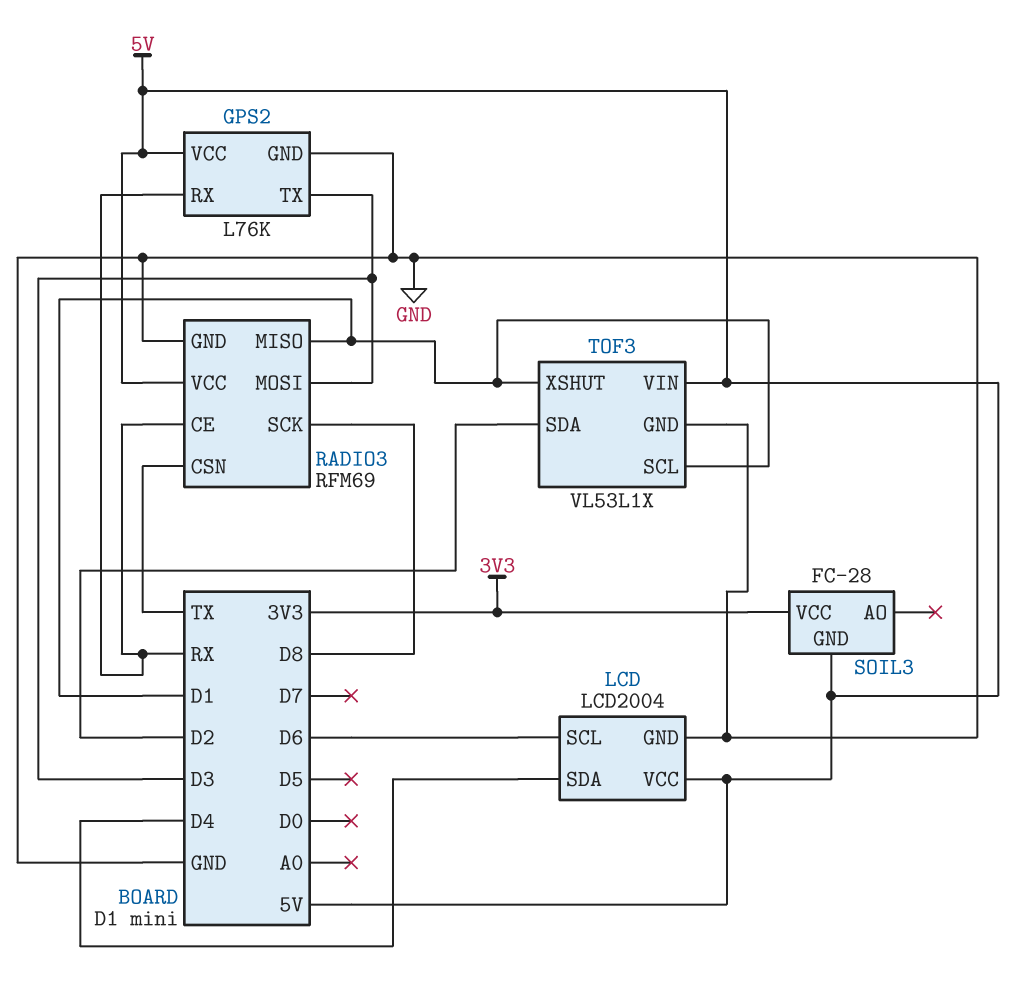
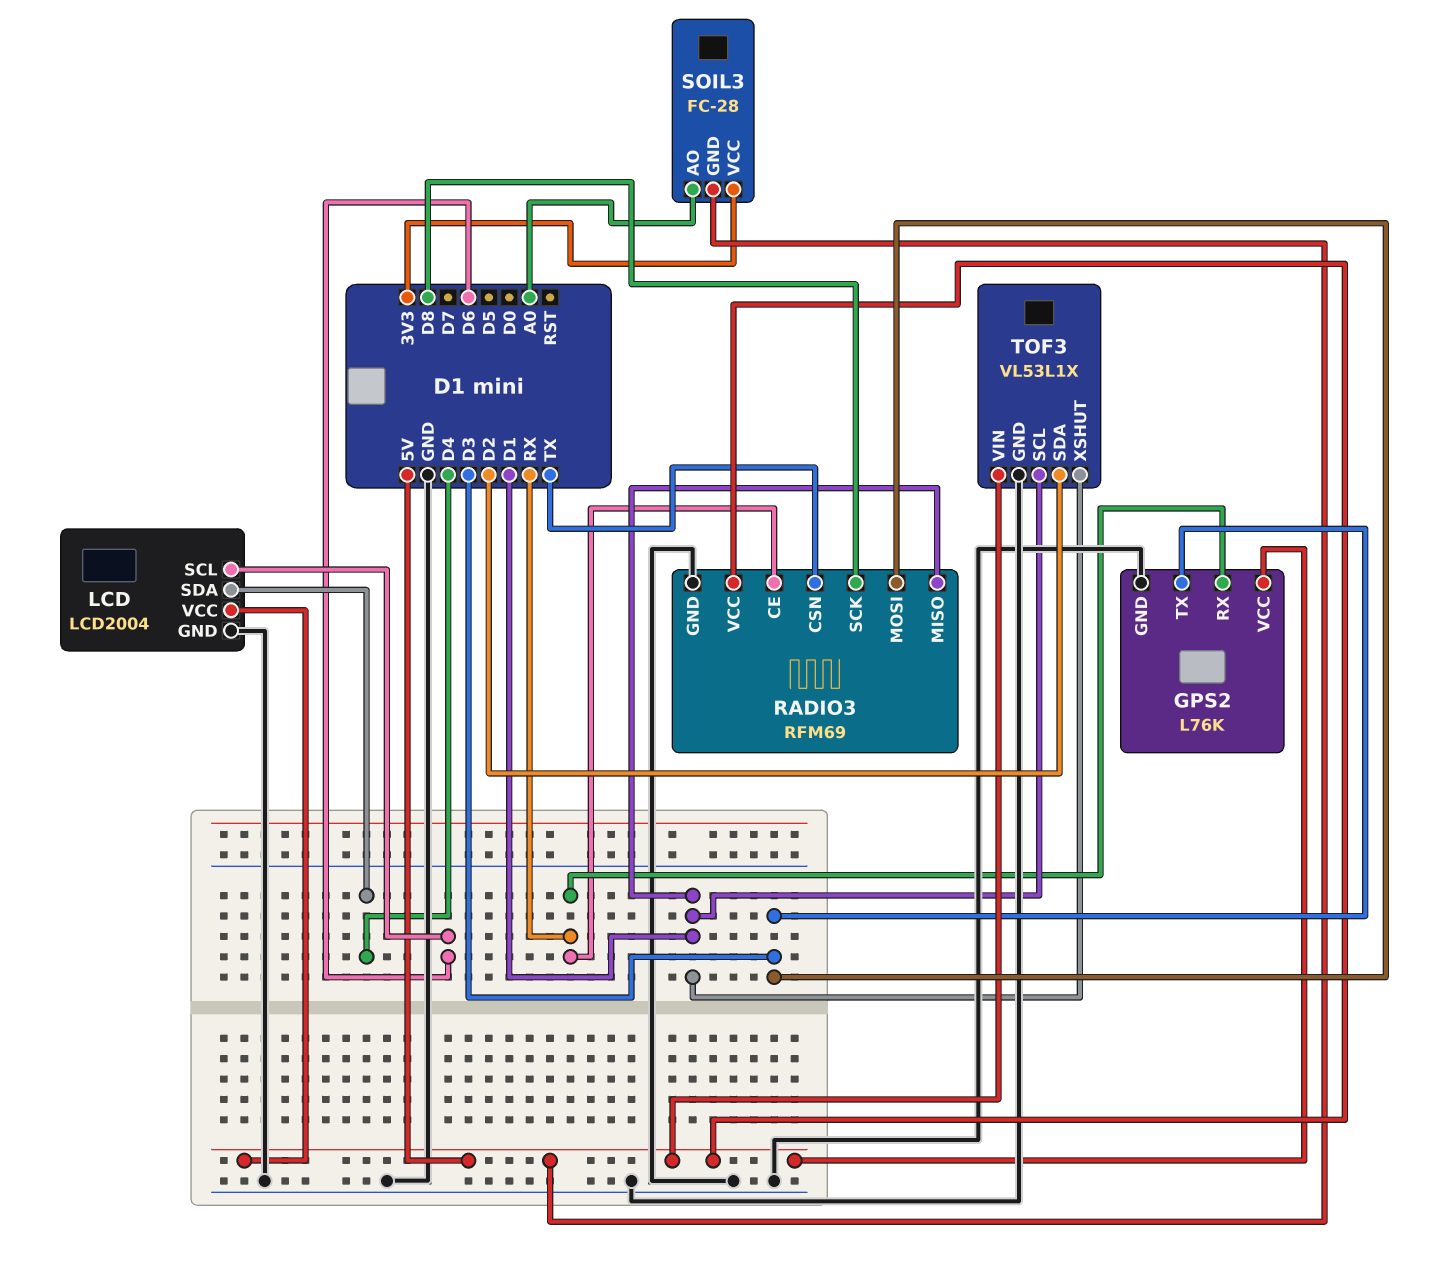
SOIL3 pin AO: none -> A0

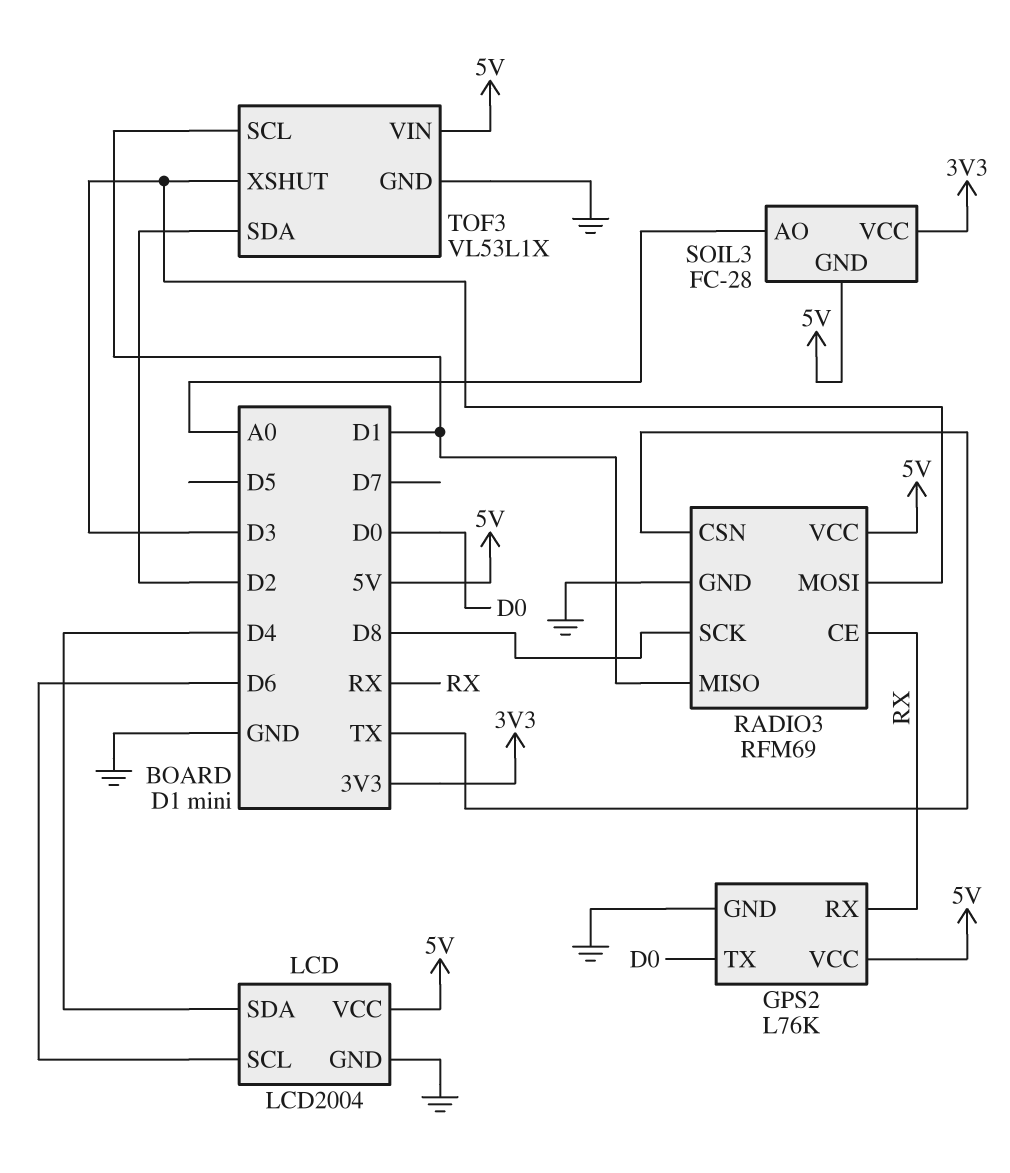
GPS2 pin TX: D3 -> D0
TOF3 pin XSHUT: D1 -> D3

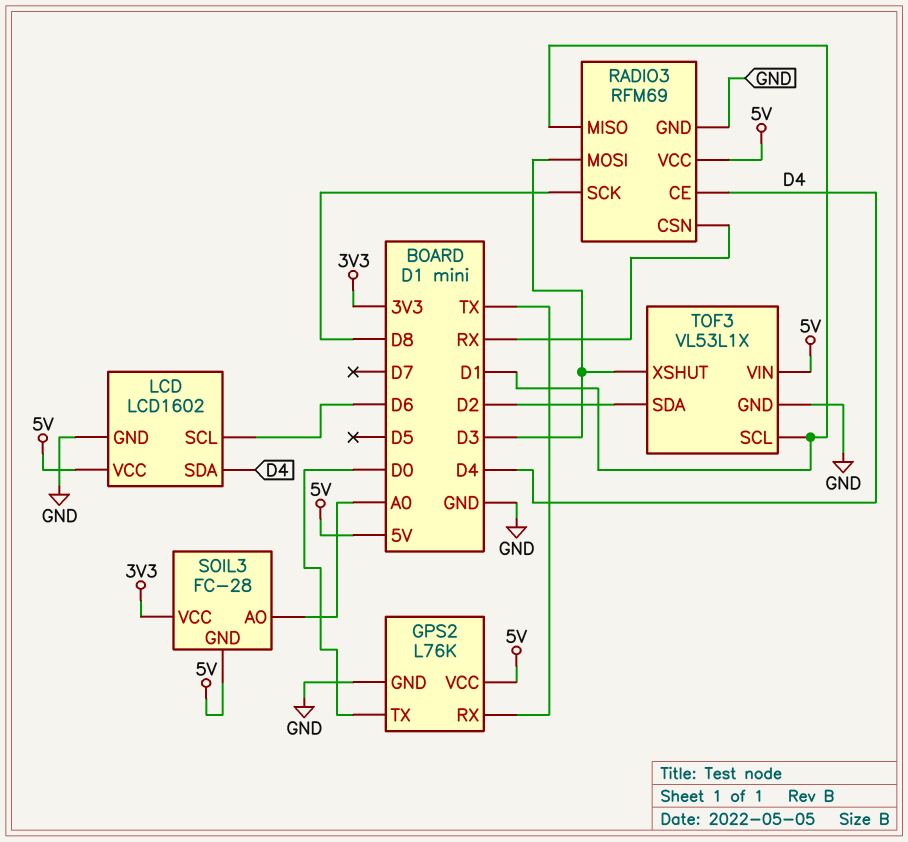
GPS2 pin RX: RX -> TX
LCD: LCD2004 -> LCD1602
RADIO3 pin CE: RX -> D4
RADIO3 pin CSN: TX -> RX

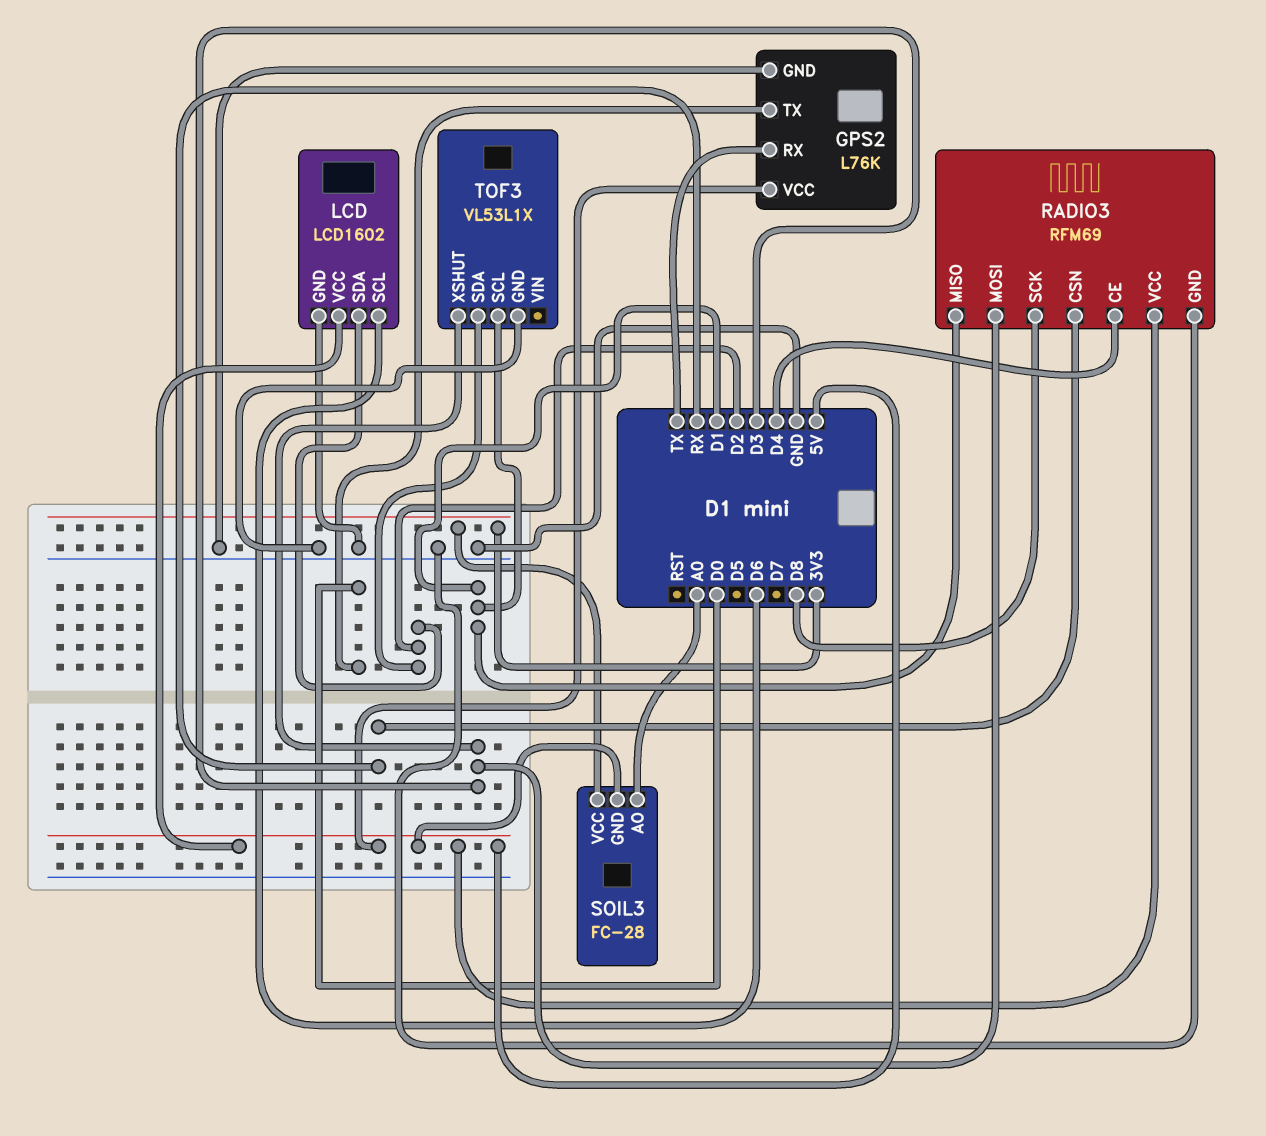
LCD pin SDA: D4 -> D2
TOF3 pin VIN: 5V -> none

